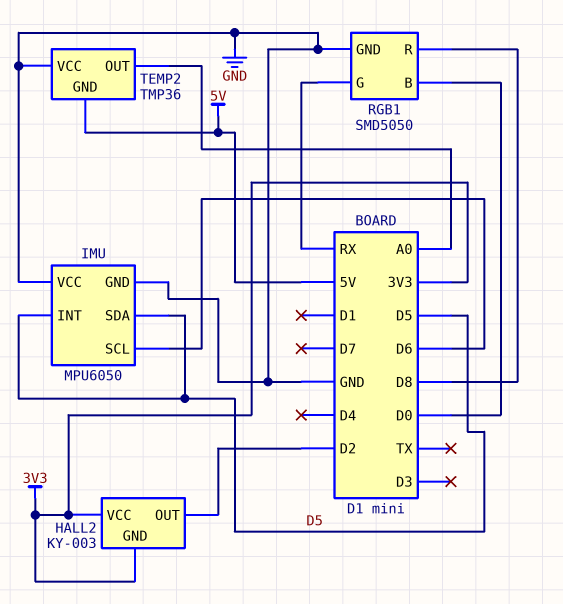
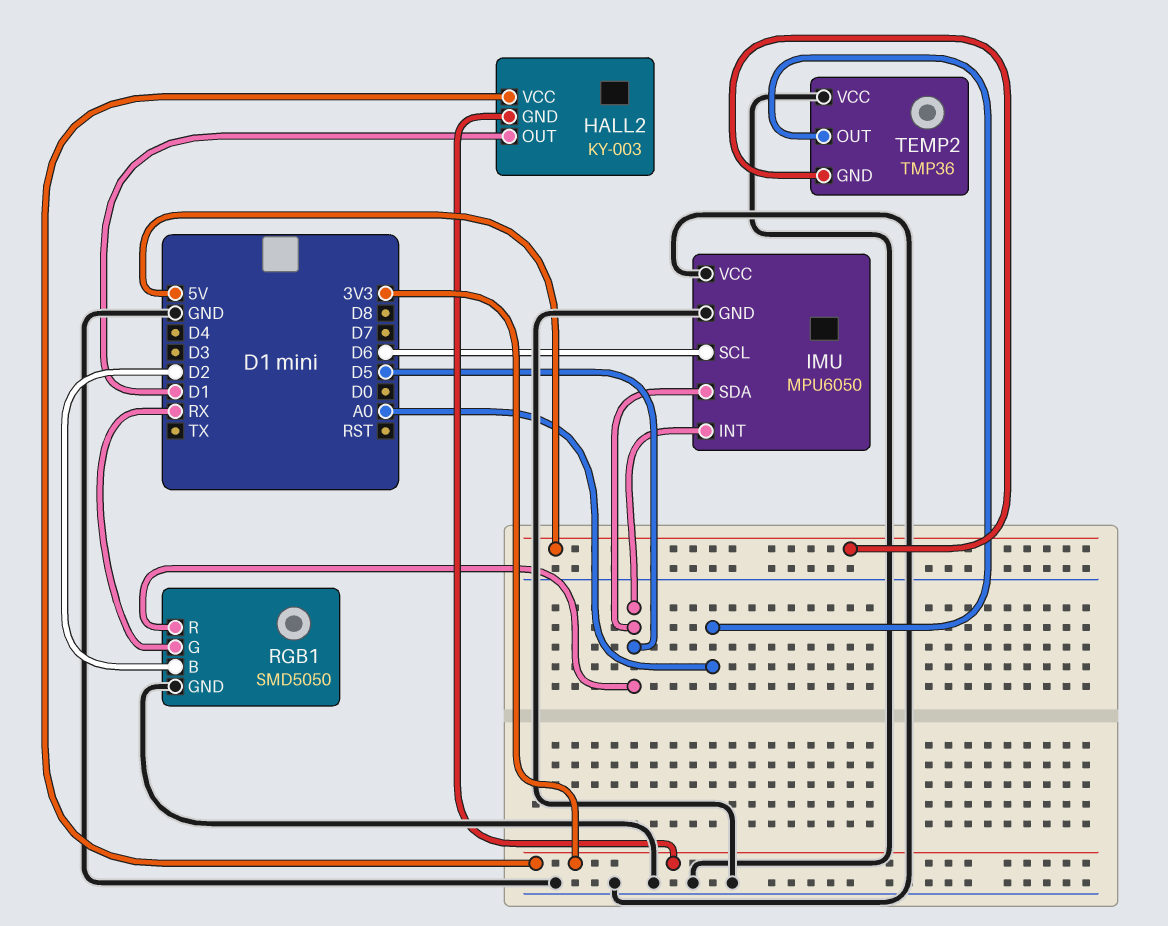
HALL2 pin OUT: D2 -> D1
RGB1 pin B: D0 -> D2
RGB1 pin R: D8 -> D5

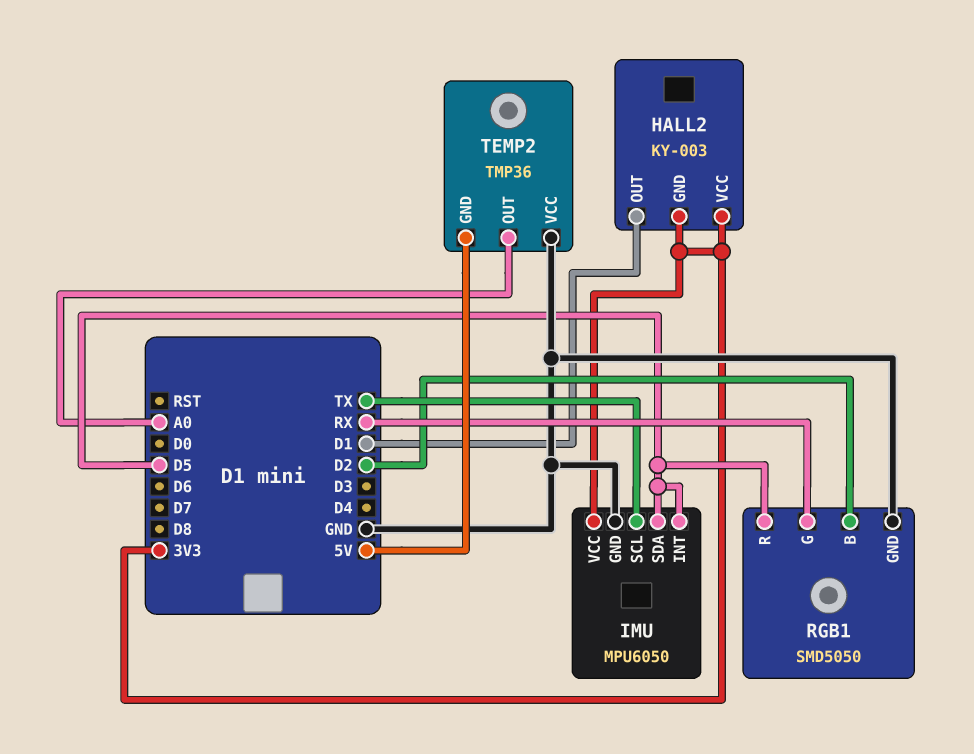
IMU pin SCL: D6 -> TX
IMU pin VCC: GND -> 3V3

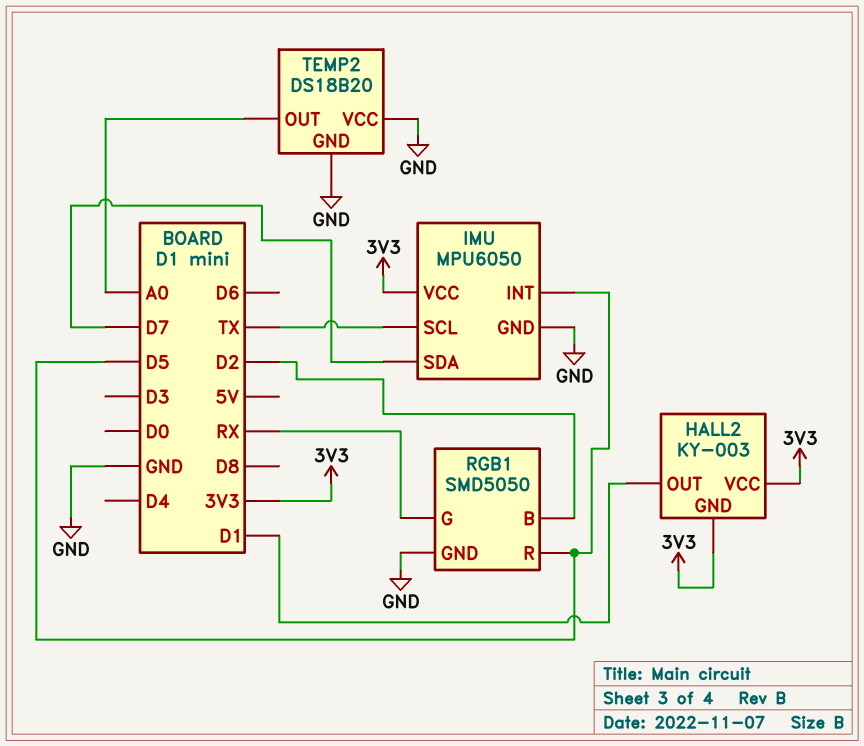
IMU pin SDA: D5 -> D7
TEMP2: TMP36 -> DS18B20
TEMP2 pin GND: 5V -> GND

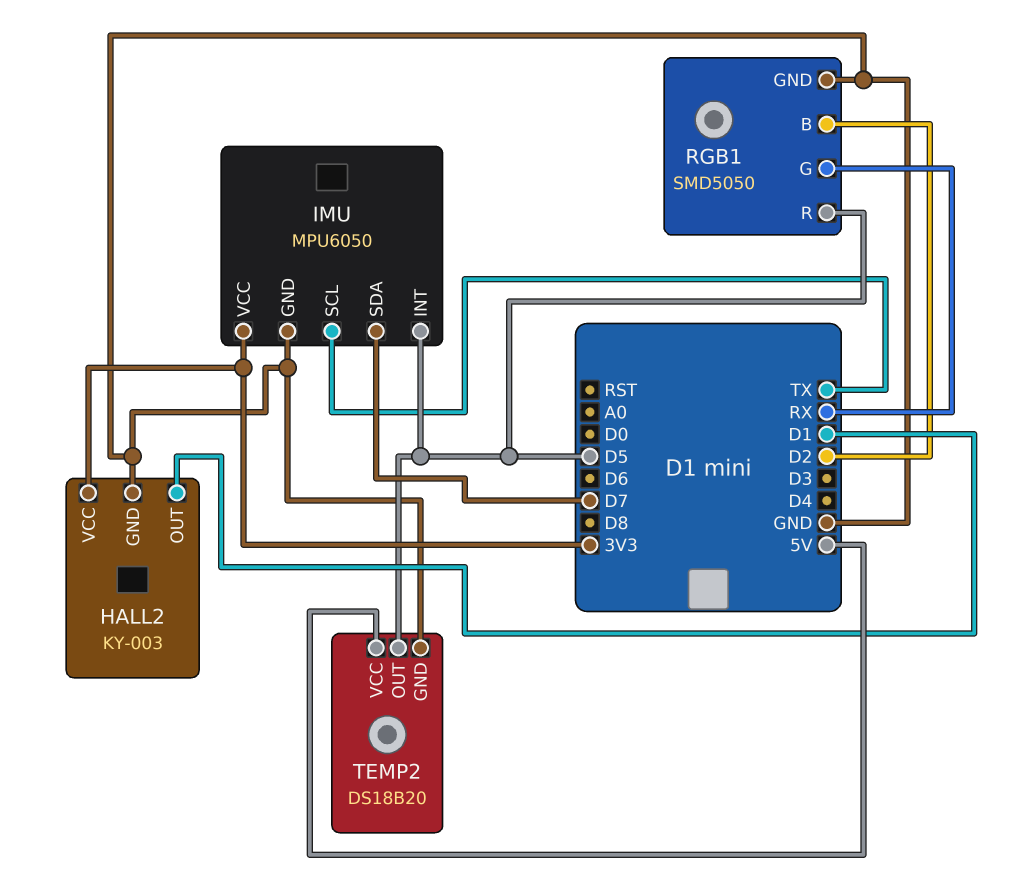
HALL2 pin GND: 3V3 -> GND
TEMP2 pin OUT: A0 -> D5
TEMP2 pin VCC: GND -> 5V

